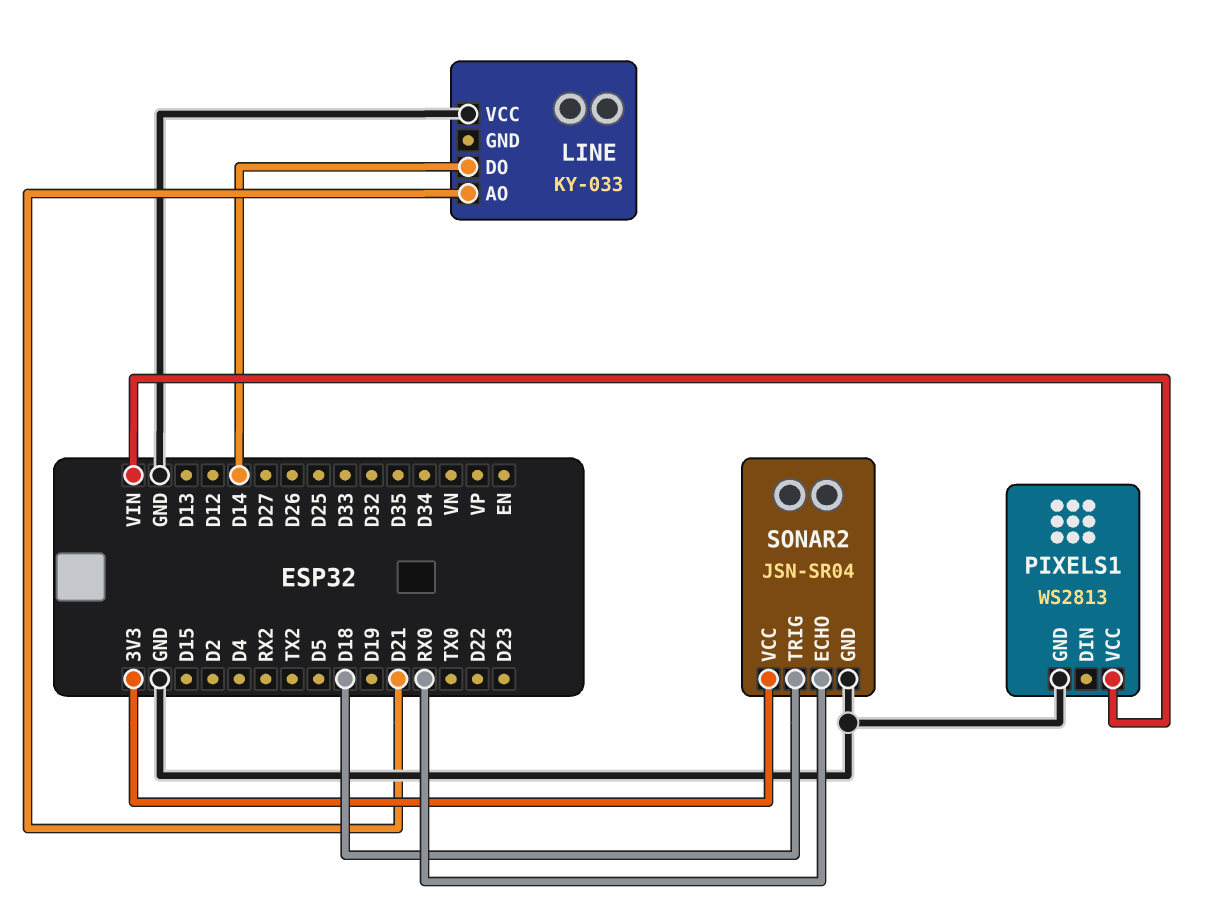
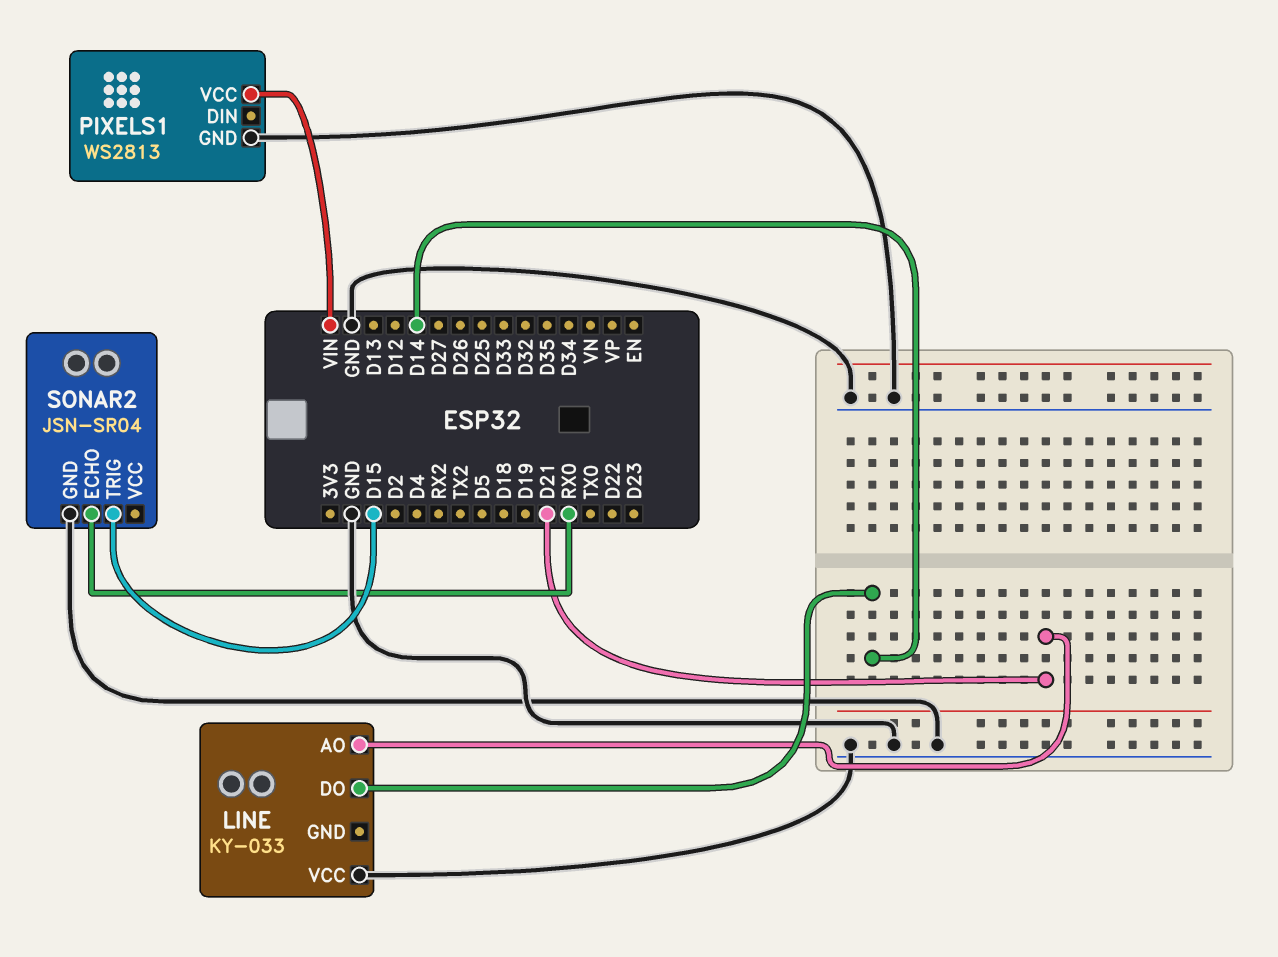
SONAR2 pin TRIG: D18 -> D15
SONAR2 pin VCC: 3V3 -> none

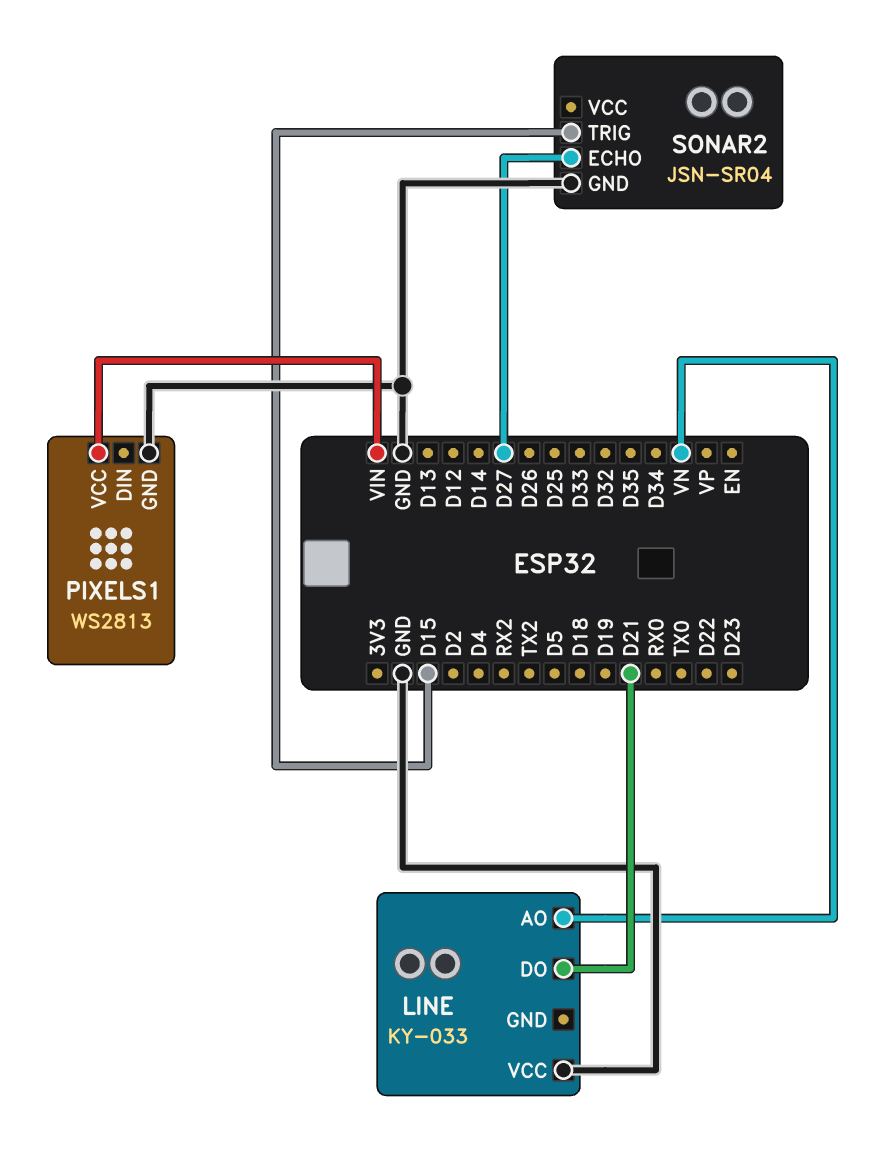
LINE pin AO: D21 -> VN
LINE pin DO: D14 -> D21
SONAR2 pin ECHO: RX0 -> D27

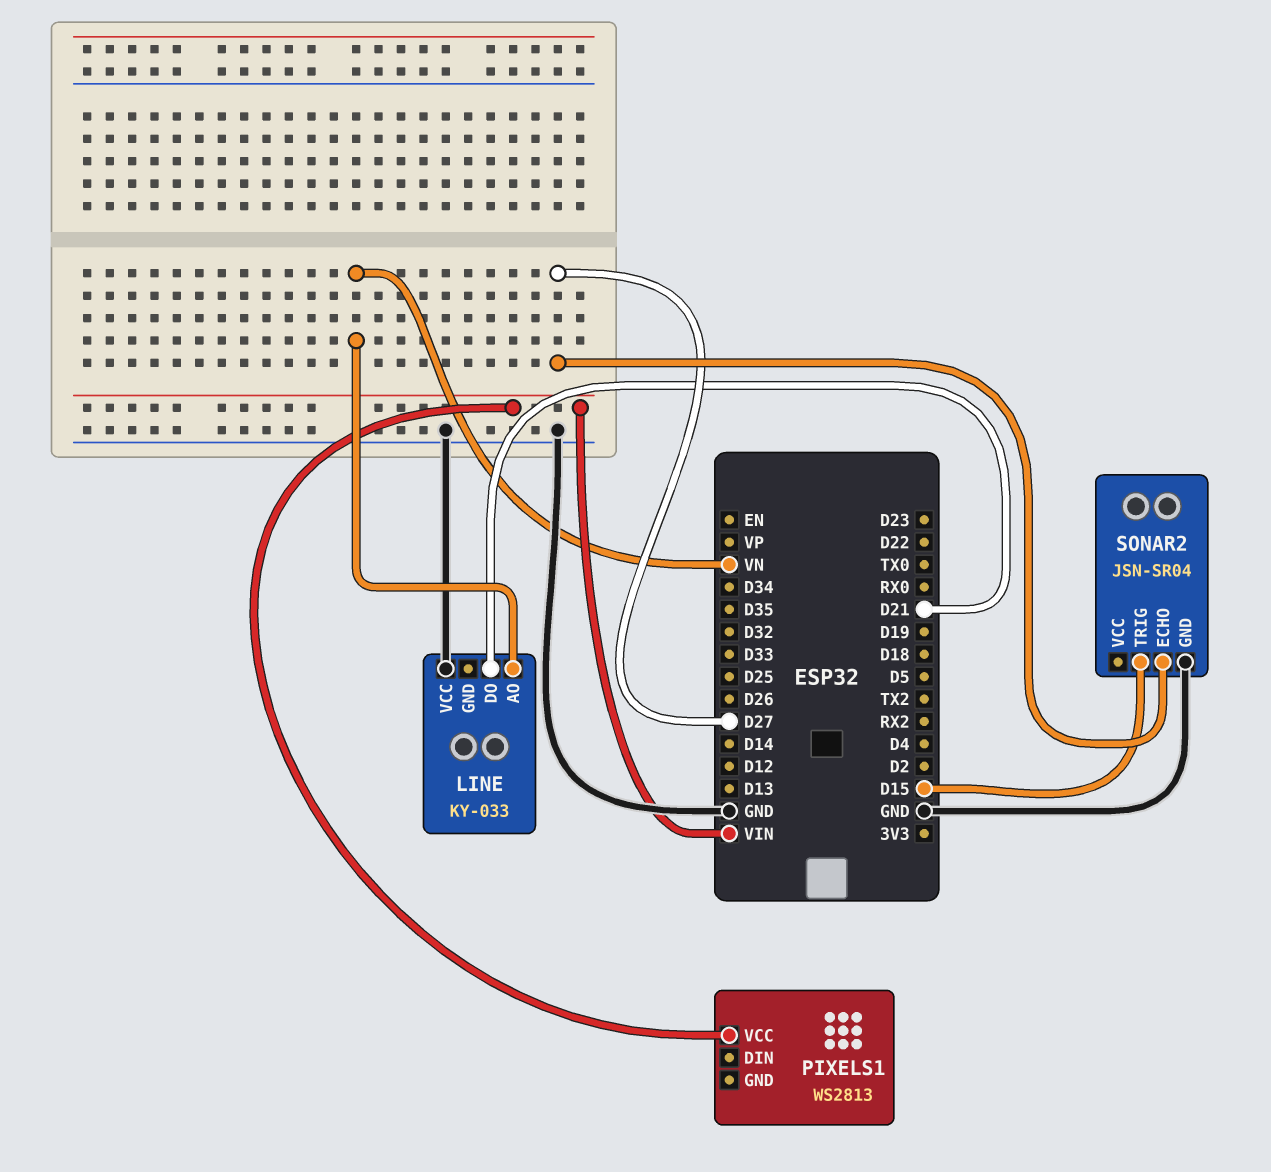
PIXELS1 pin GND: GND -> none

